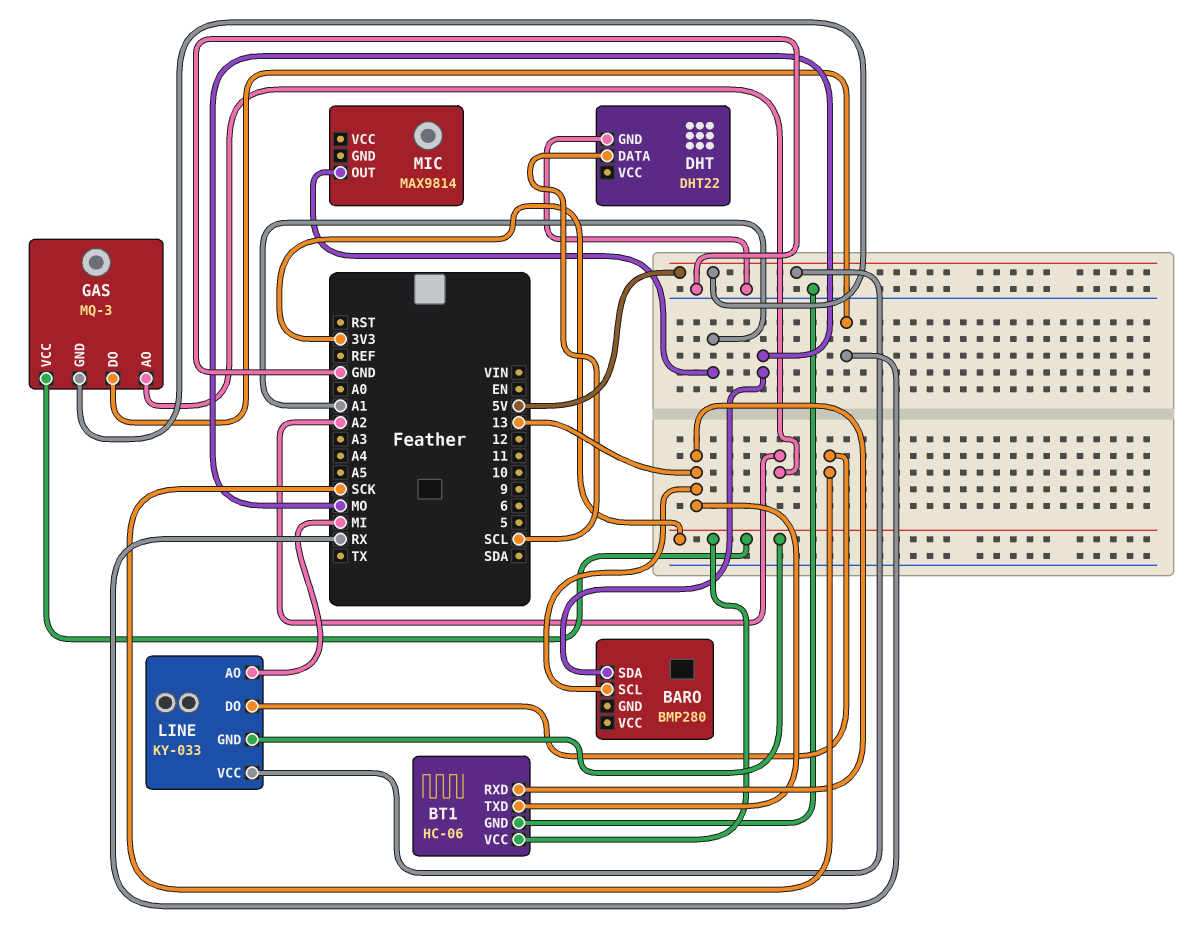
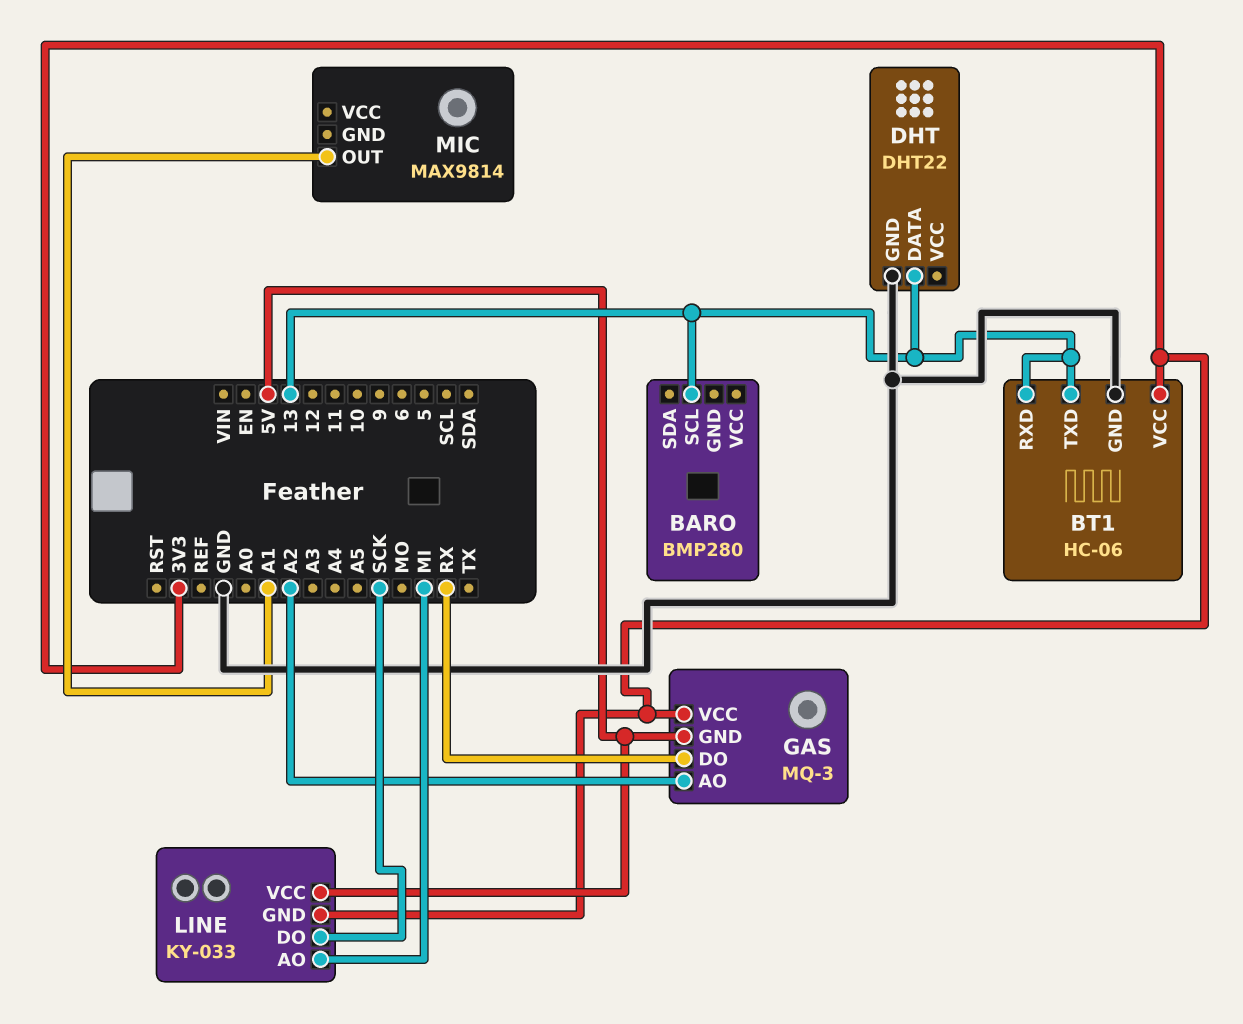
BARO pin SDA: MO -> none
DHT pin DATA: SCL -> 13

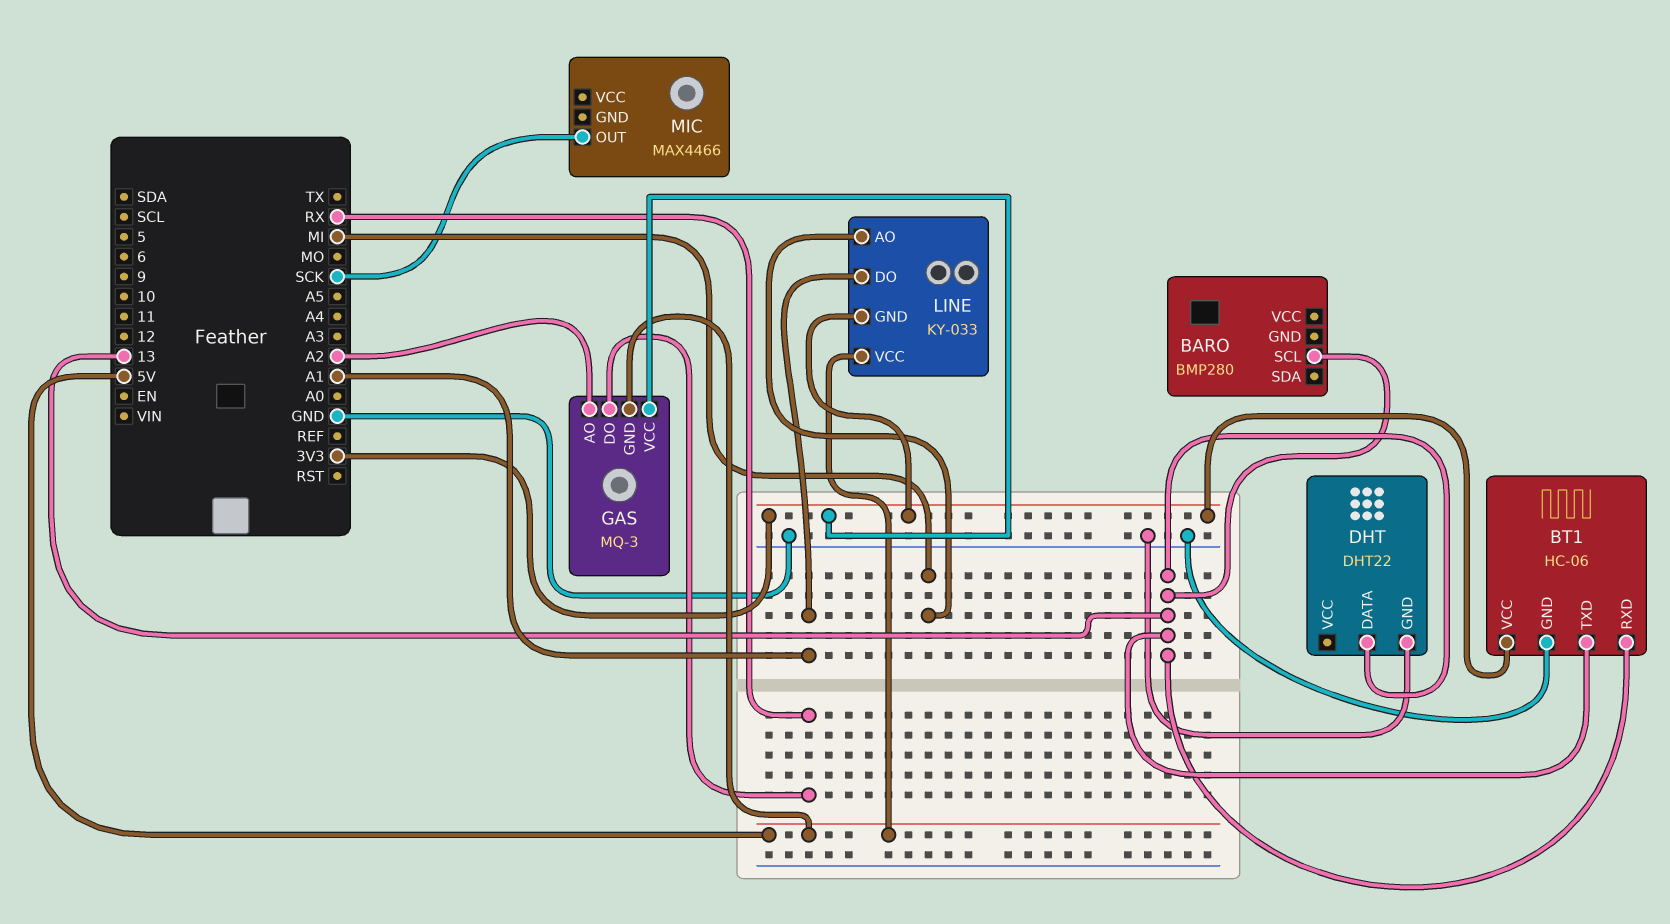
LINE pin DO: SCK -> A1
MIC: MAX9814 -> MAX4466
MIC pin OUT: A1 -> SCK

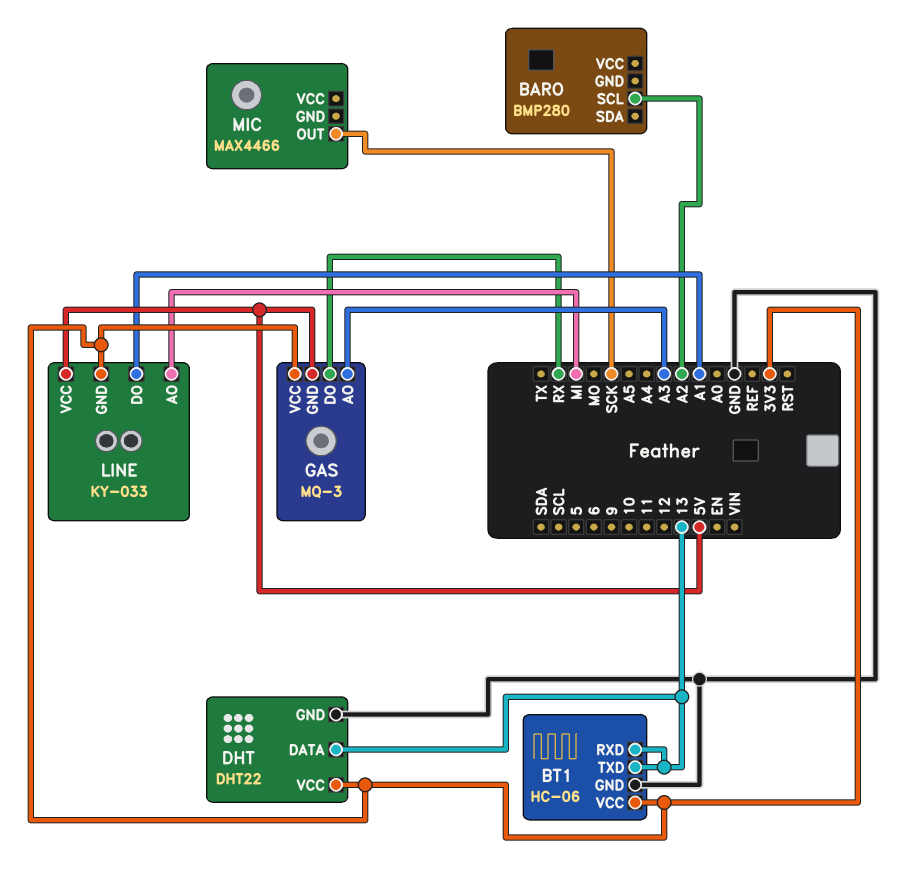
BARO pin SCL: 13 -> A2
DHT pin VCC: none -> 3V3
GAS pin AO: A2 -> A3

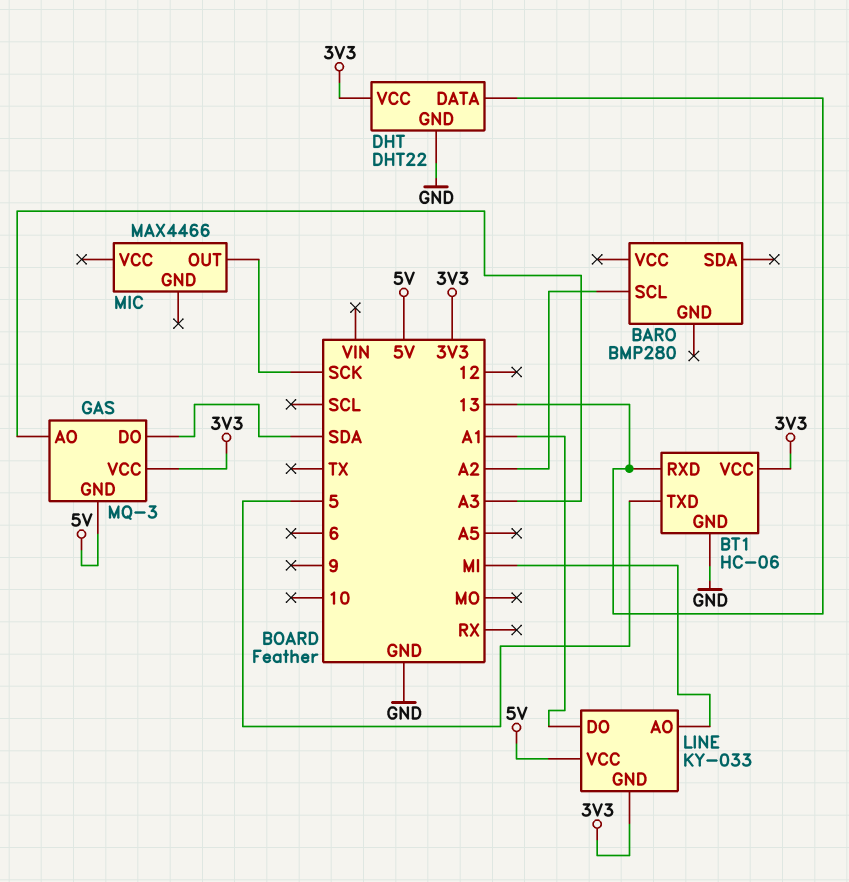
BT1 pin TXD: 13 -> 5
GAS pin DO: RX -> SDA

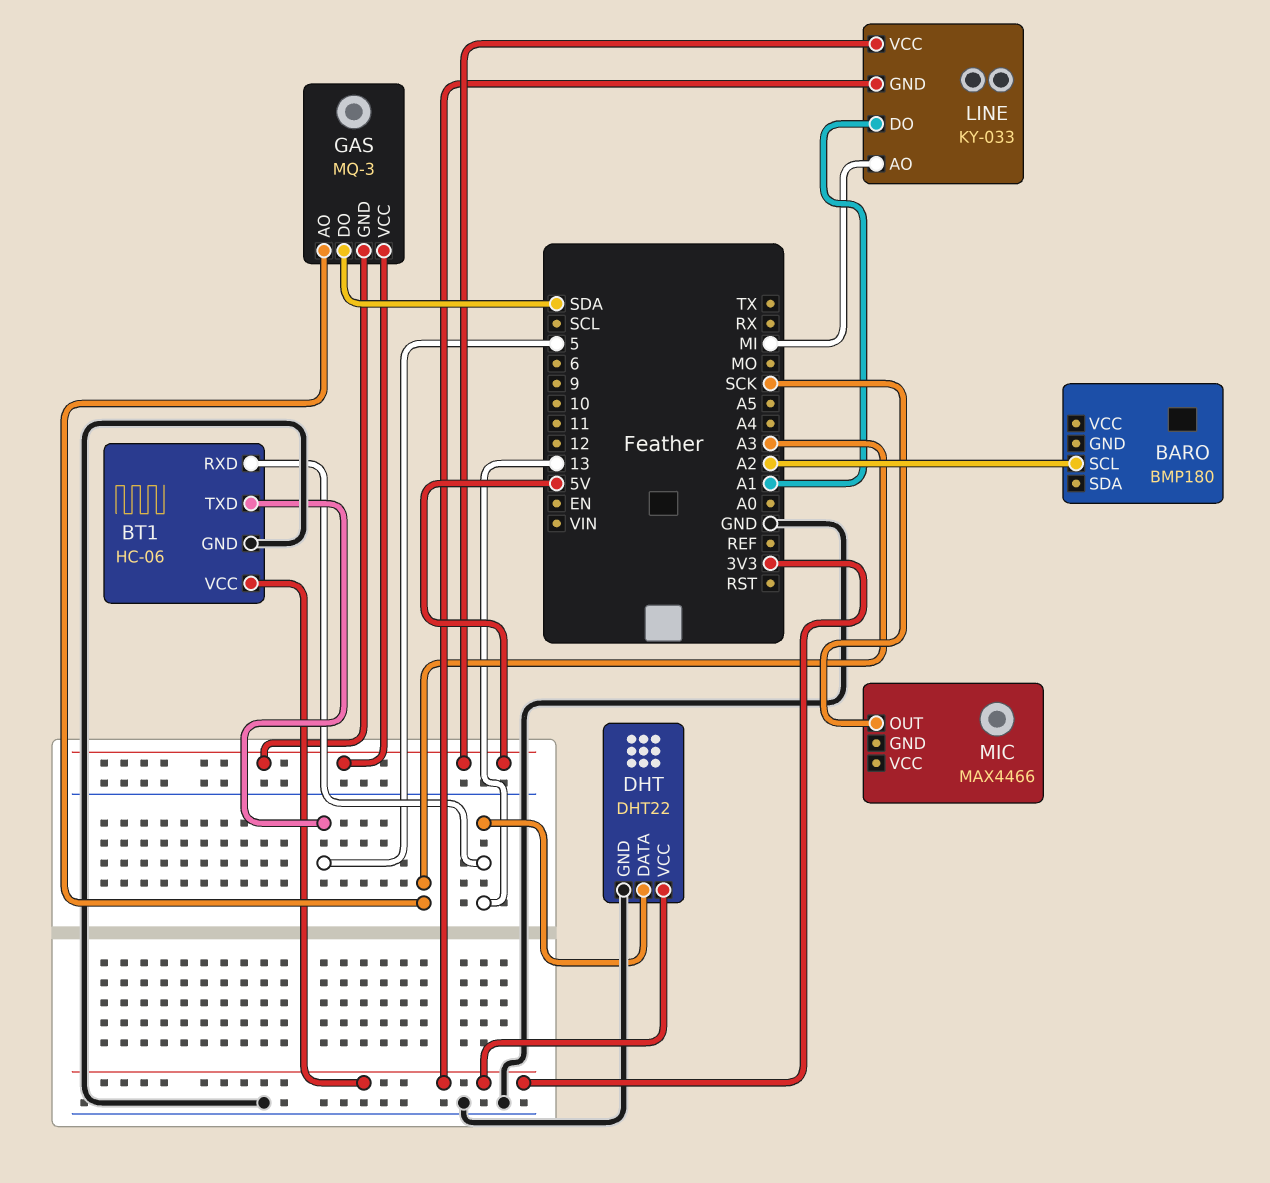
BARO: BMP280 -> BMP180
GAS pin VCC: 3V3 -> 5V

